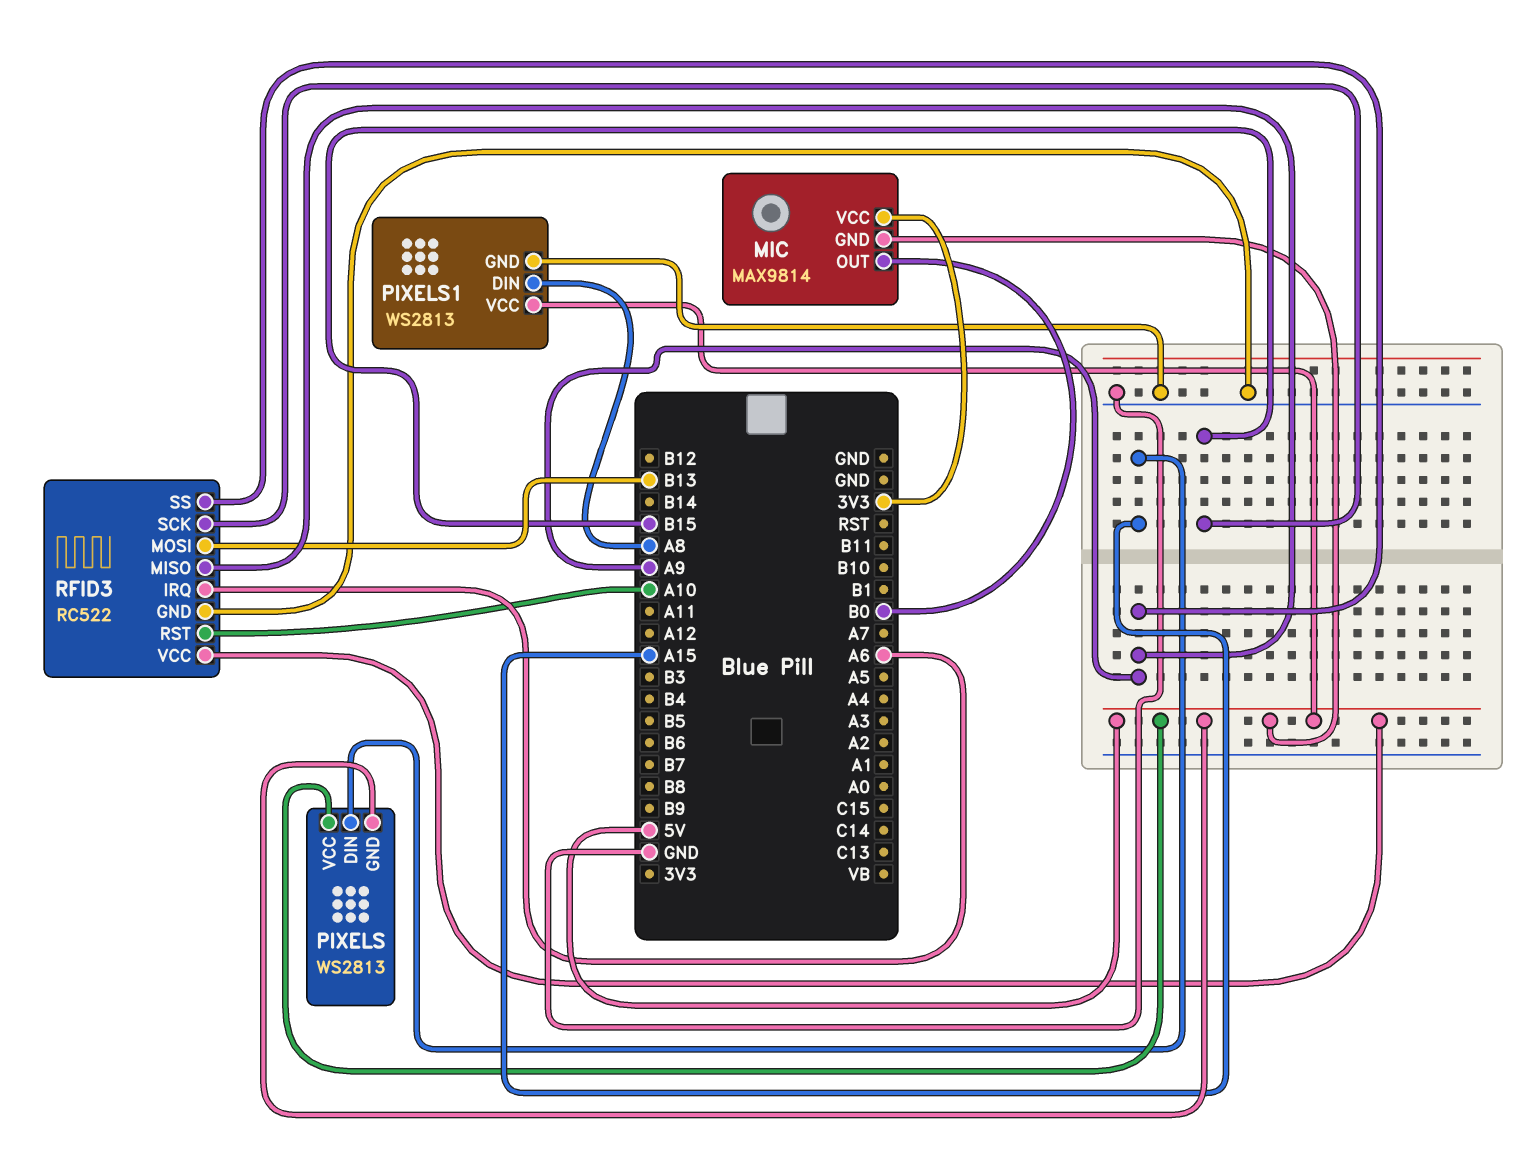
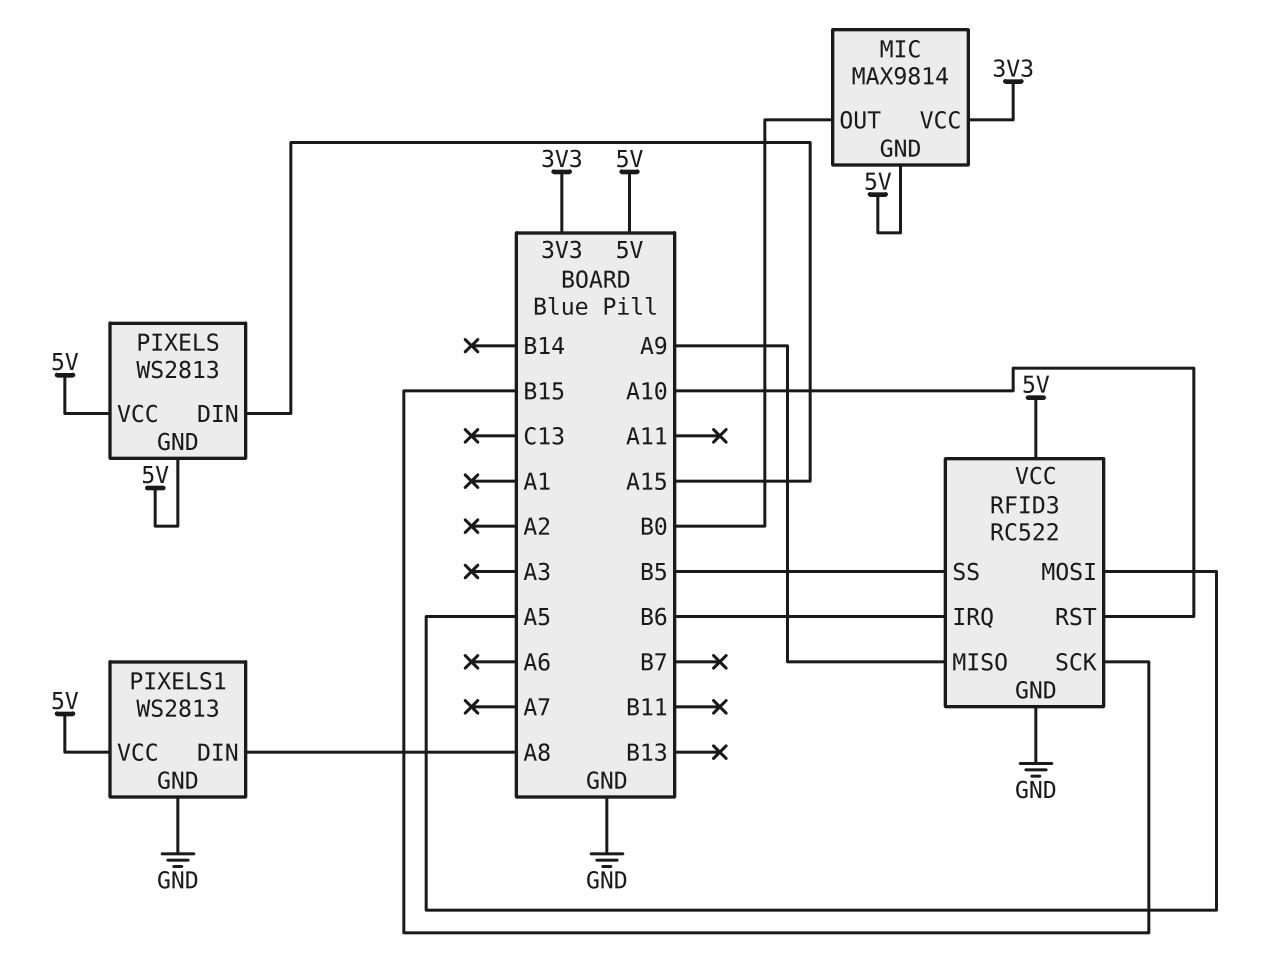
RFID3 pin IRQ: A6 -> B6
RFID3 pin MOSI: B13 -> A5
RFID3 pin SS: A9 -> B5

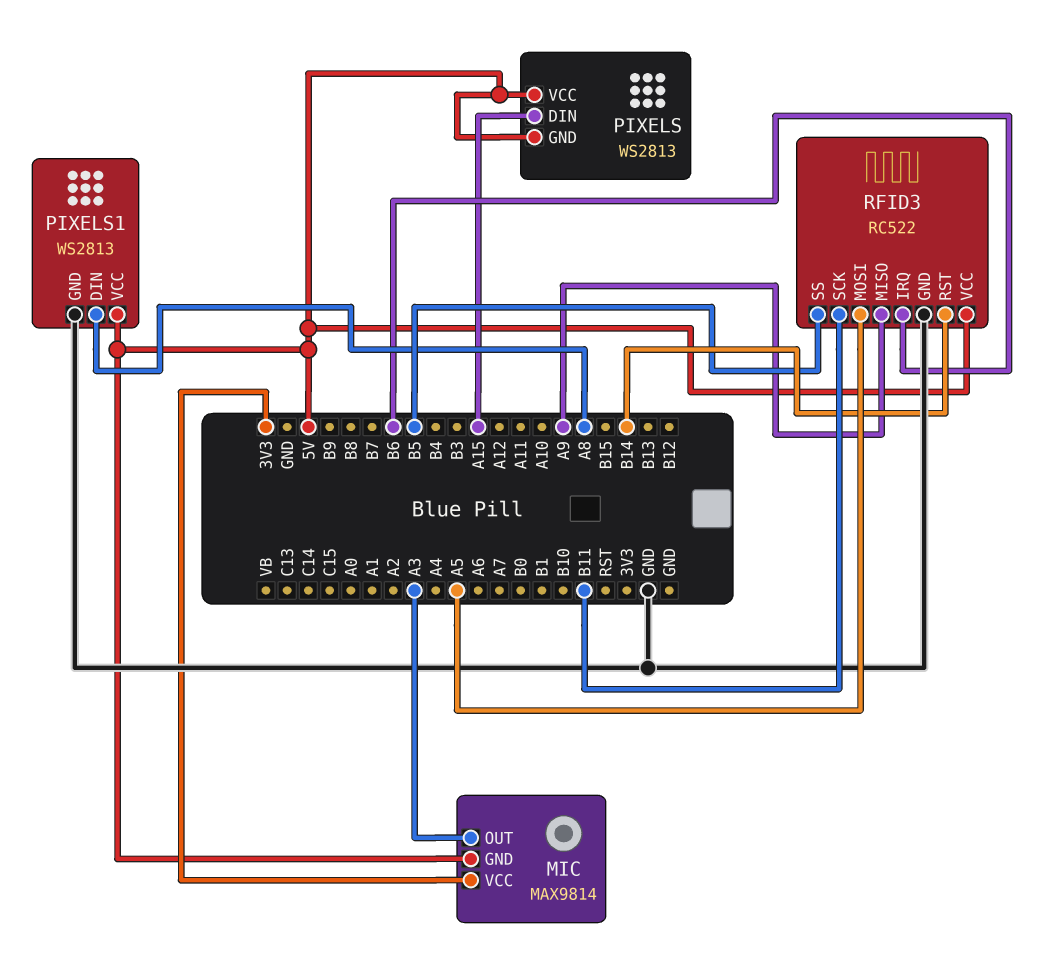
MIC pin OUT: B0 -> A3
RFID3 pin RST: A10 -> B14
RFID3 pin SCK: B15 -> B11

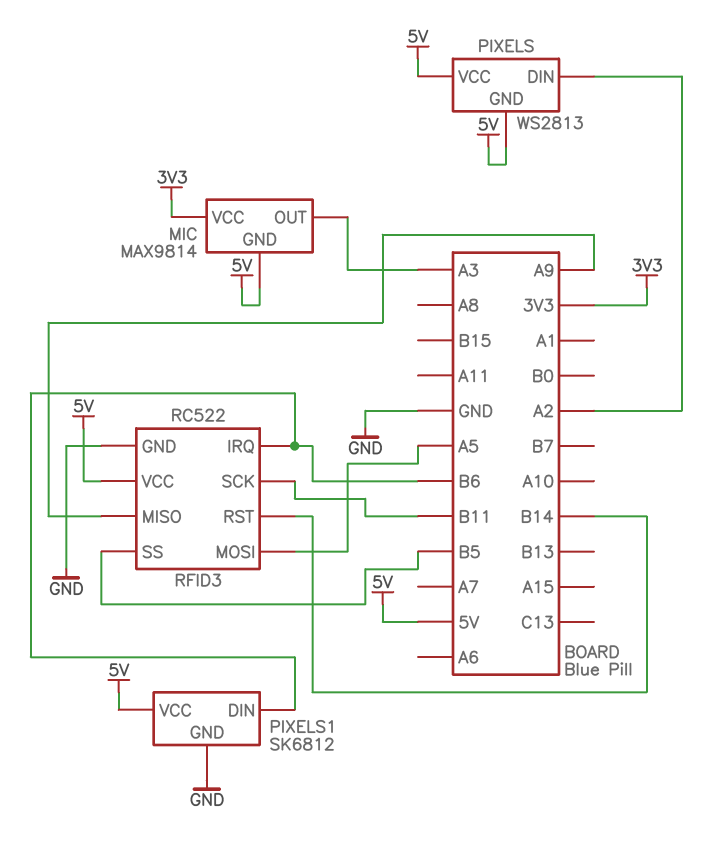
PIXELS pin DIN: A15 -> A2
PIXELS1: WS2813 -> SK6812
PIXELS1 pin DIN: A8 -> B6

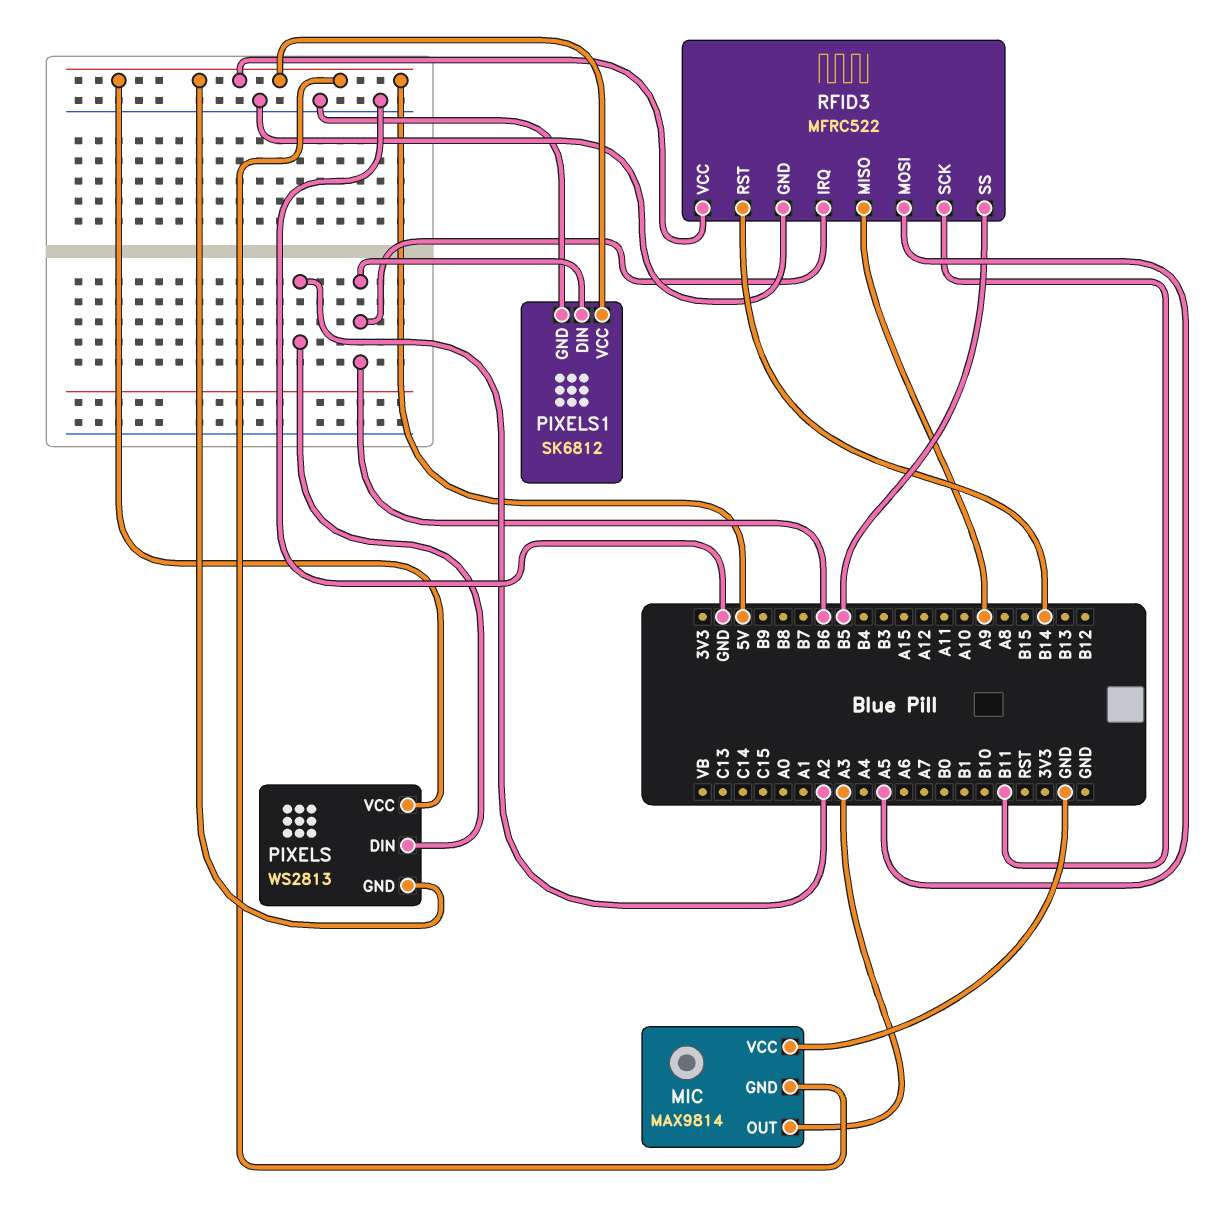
MIC pin VCC: 3V3 -> GND
RFID3: RC522 -> MFRC522

